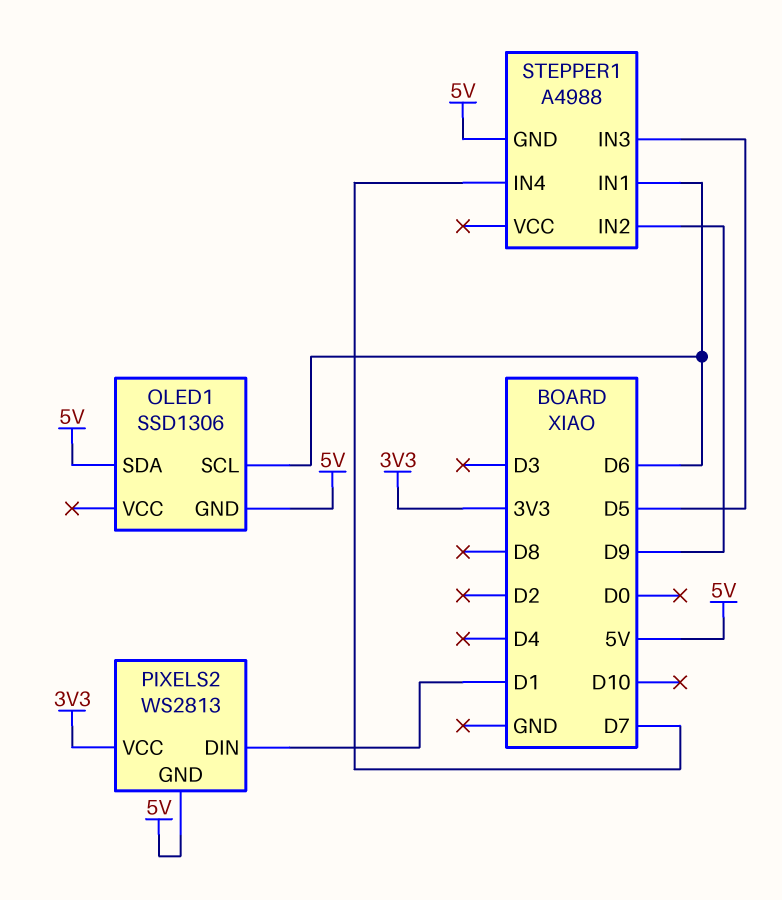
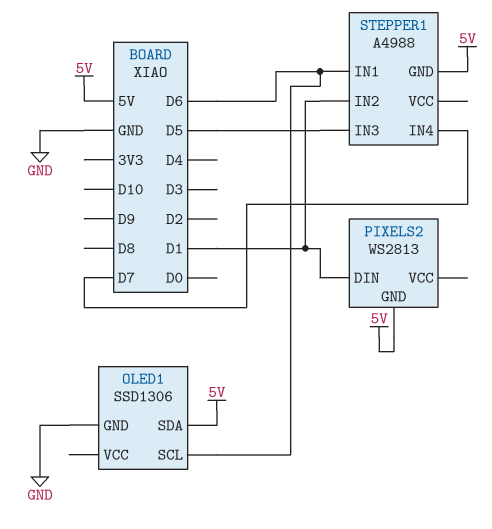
OLED1 pin GND: 5V -> GND
PIXELS2 pin VCC: 3V3 -> none
STEPPER1 pin IN2: D9 -> D1

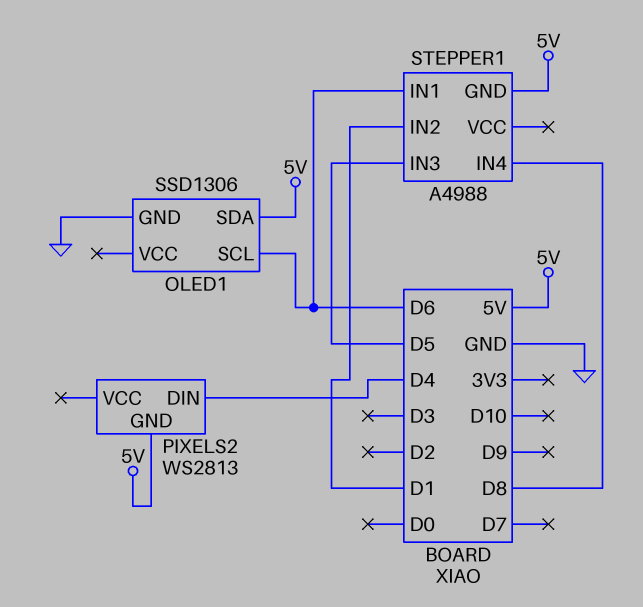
PIXELS2 pin DIN: D1 -> D4
STEPPER1 pin IN4: D7 -> D8

